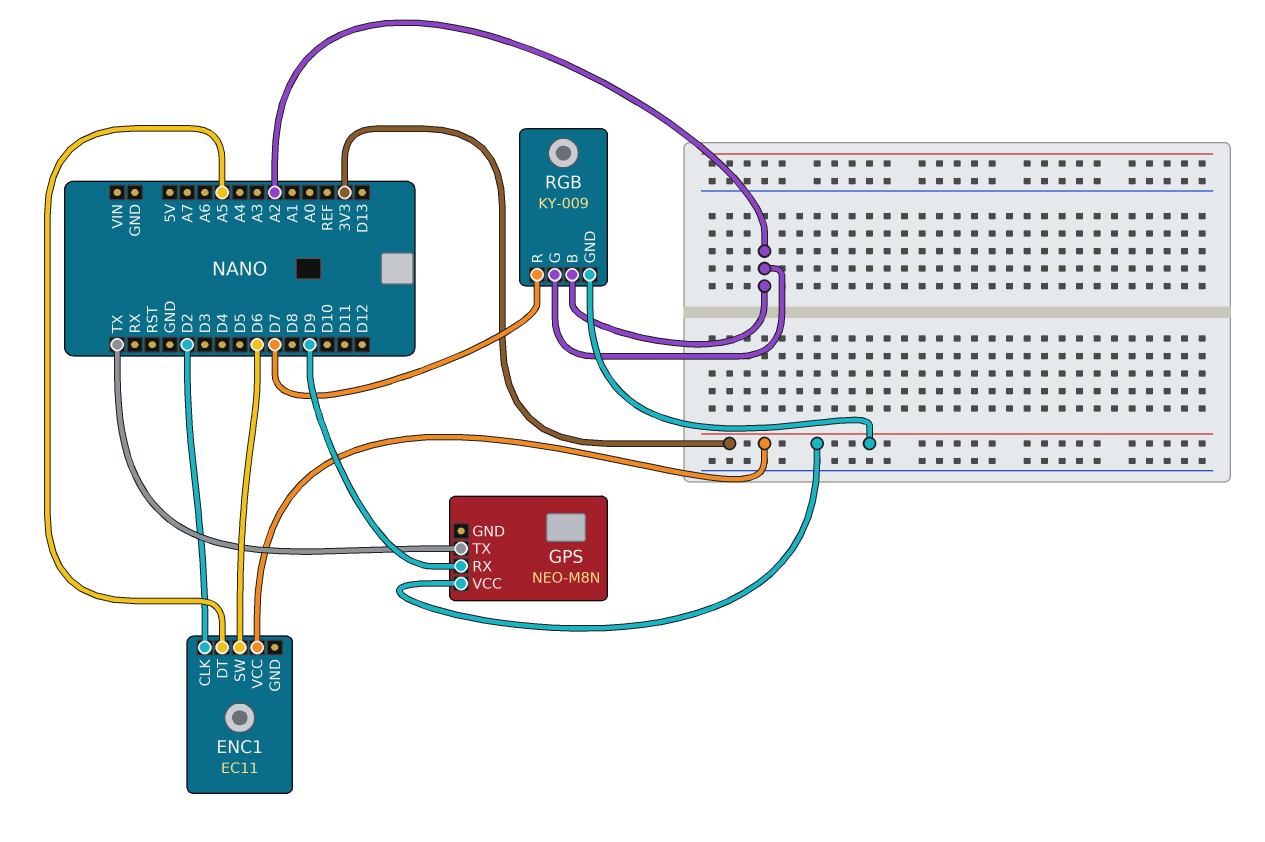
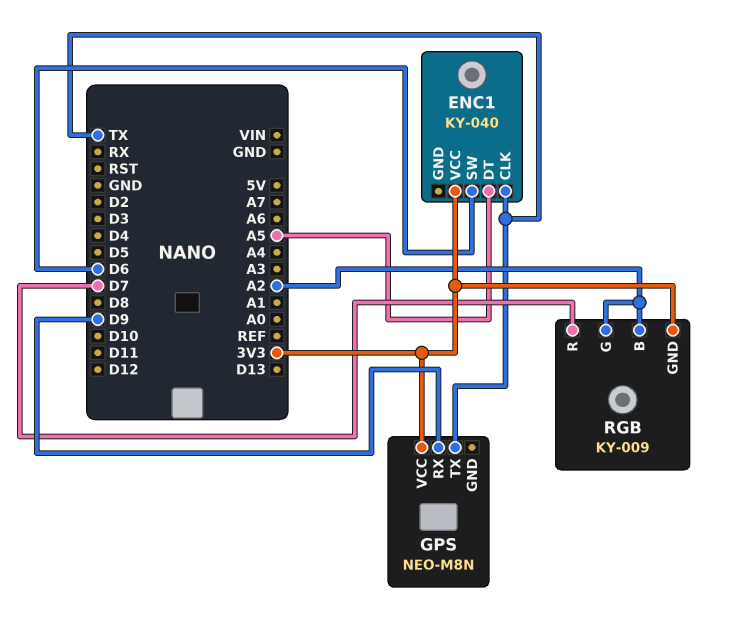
ENC1: EC11 -> KY-040
ENC1 pin CLK: D2 -> TX

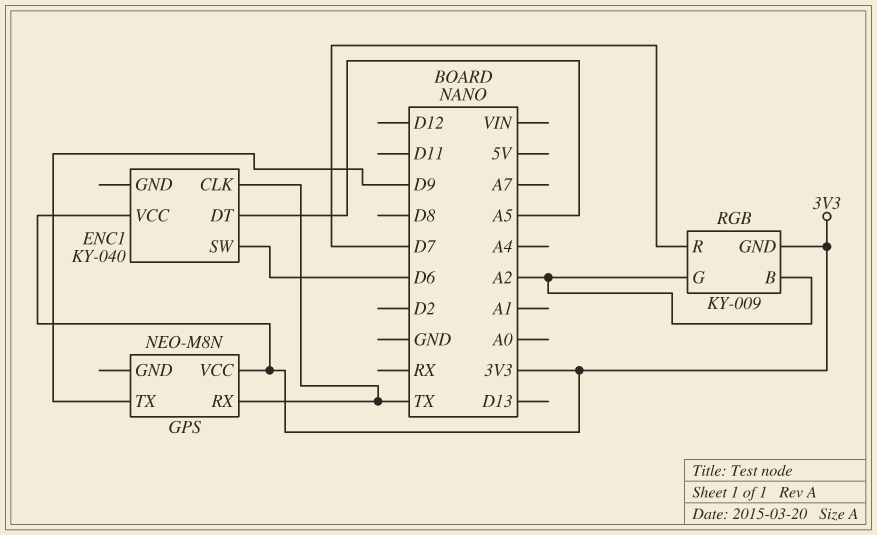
GPS pin RX: D9 -> TX
GPS pin TX: TX -> D9

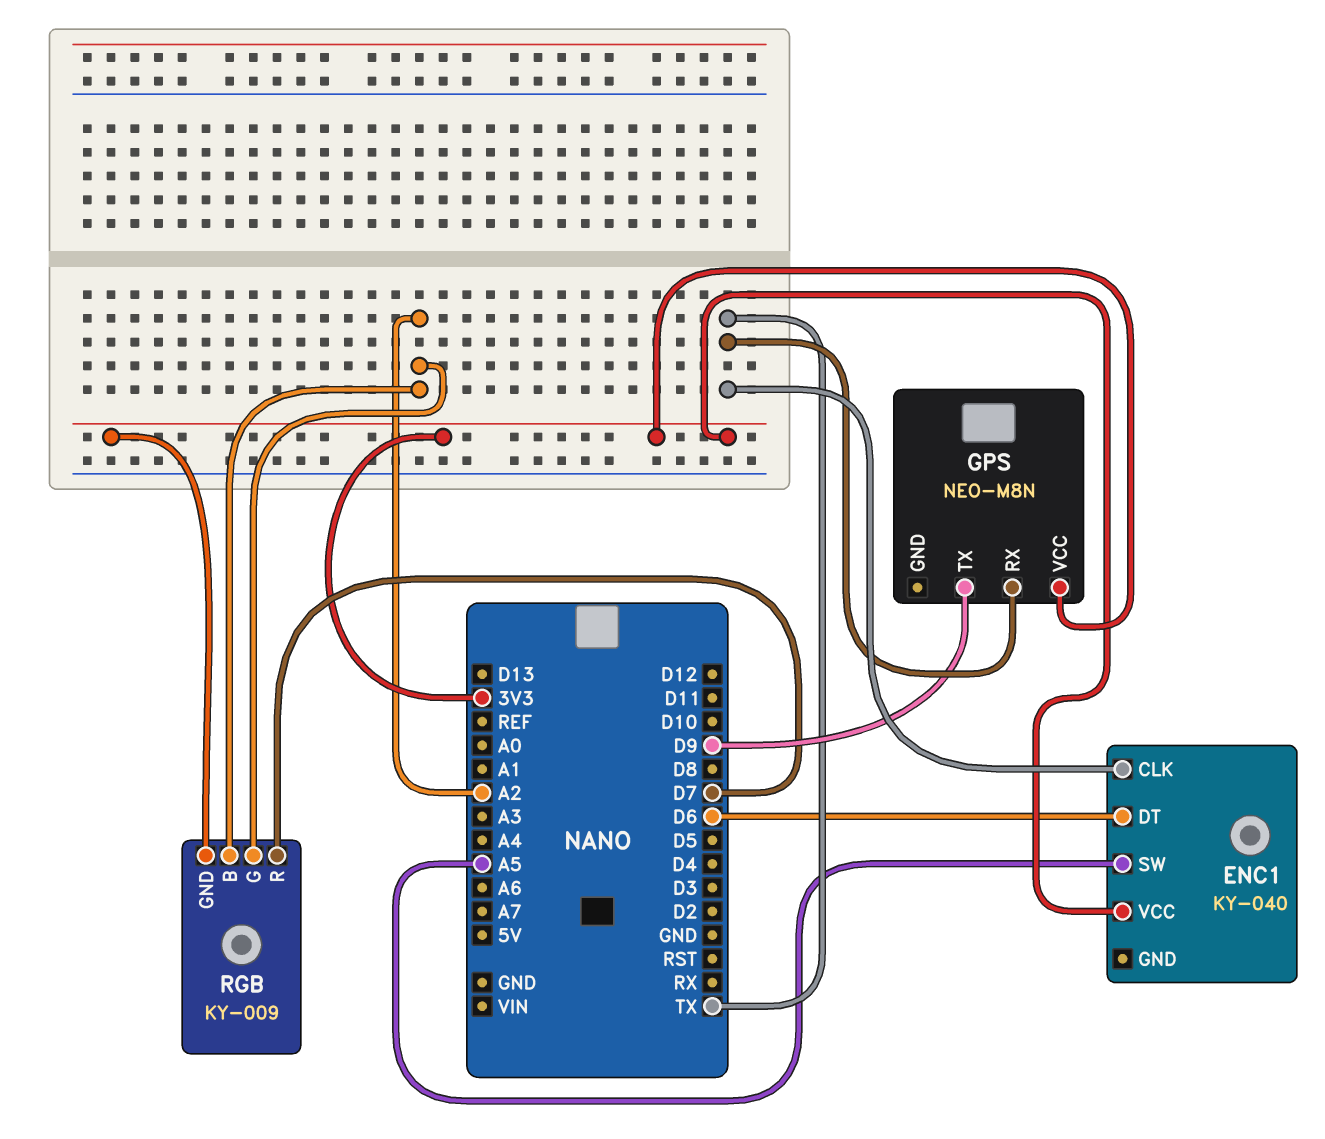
ENC1 pin DT: A5 -> D6
ENC1 pin SW: D6 -> A5

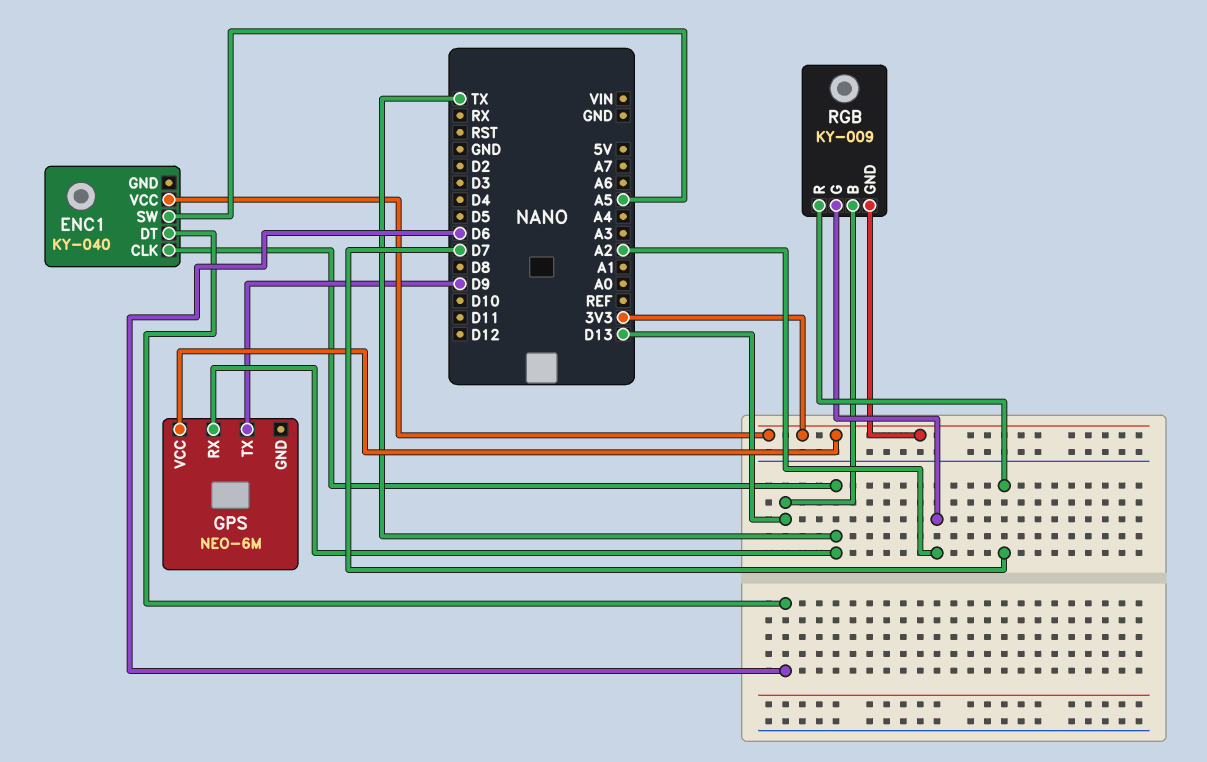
GPS: NEO-M8N -> NEO-6M
RGB pin B: A2 -> D13

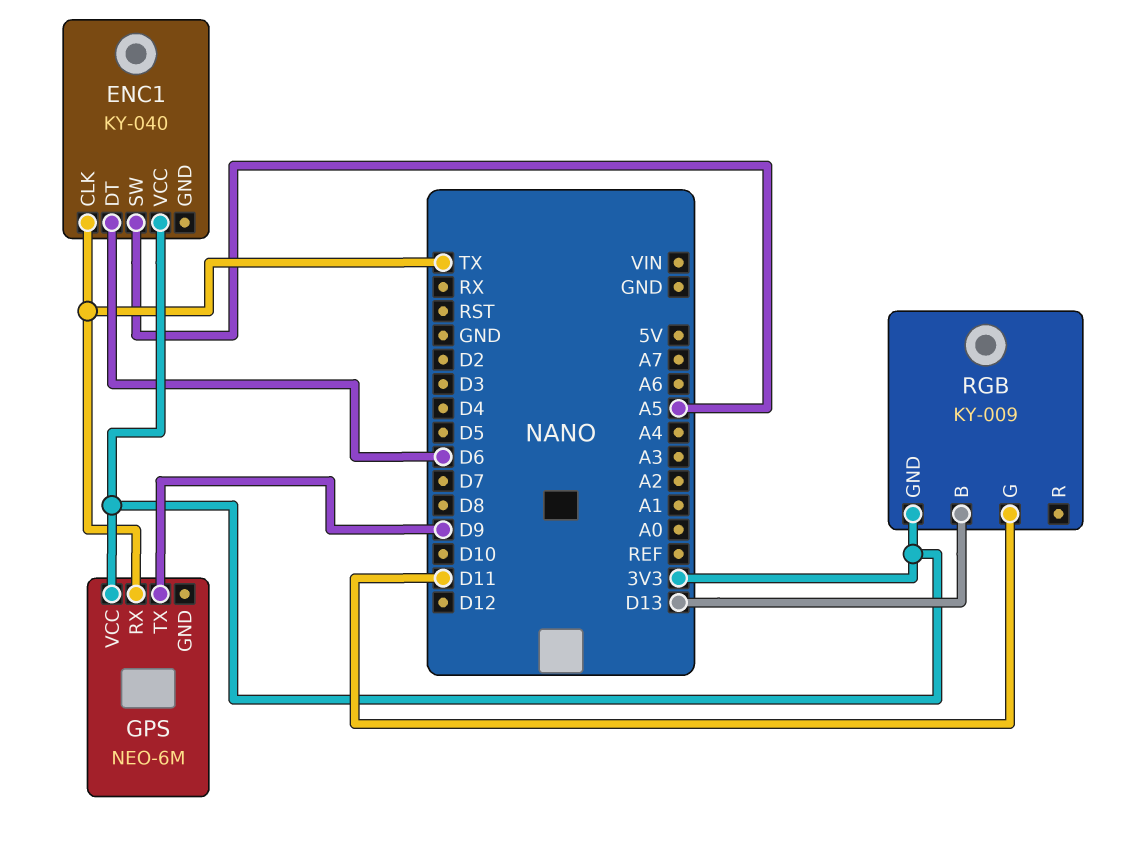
RGB pin G: A2 -> D11
RGB pin R: D7 -> none

